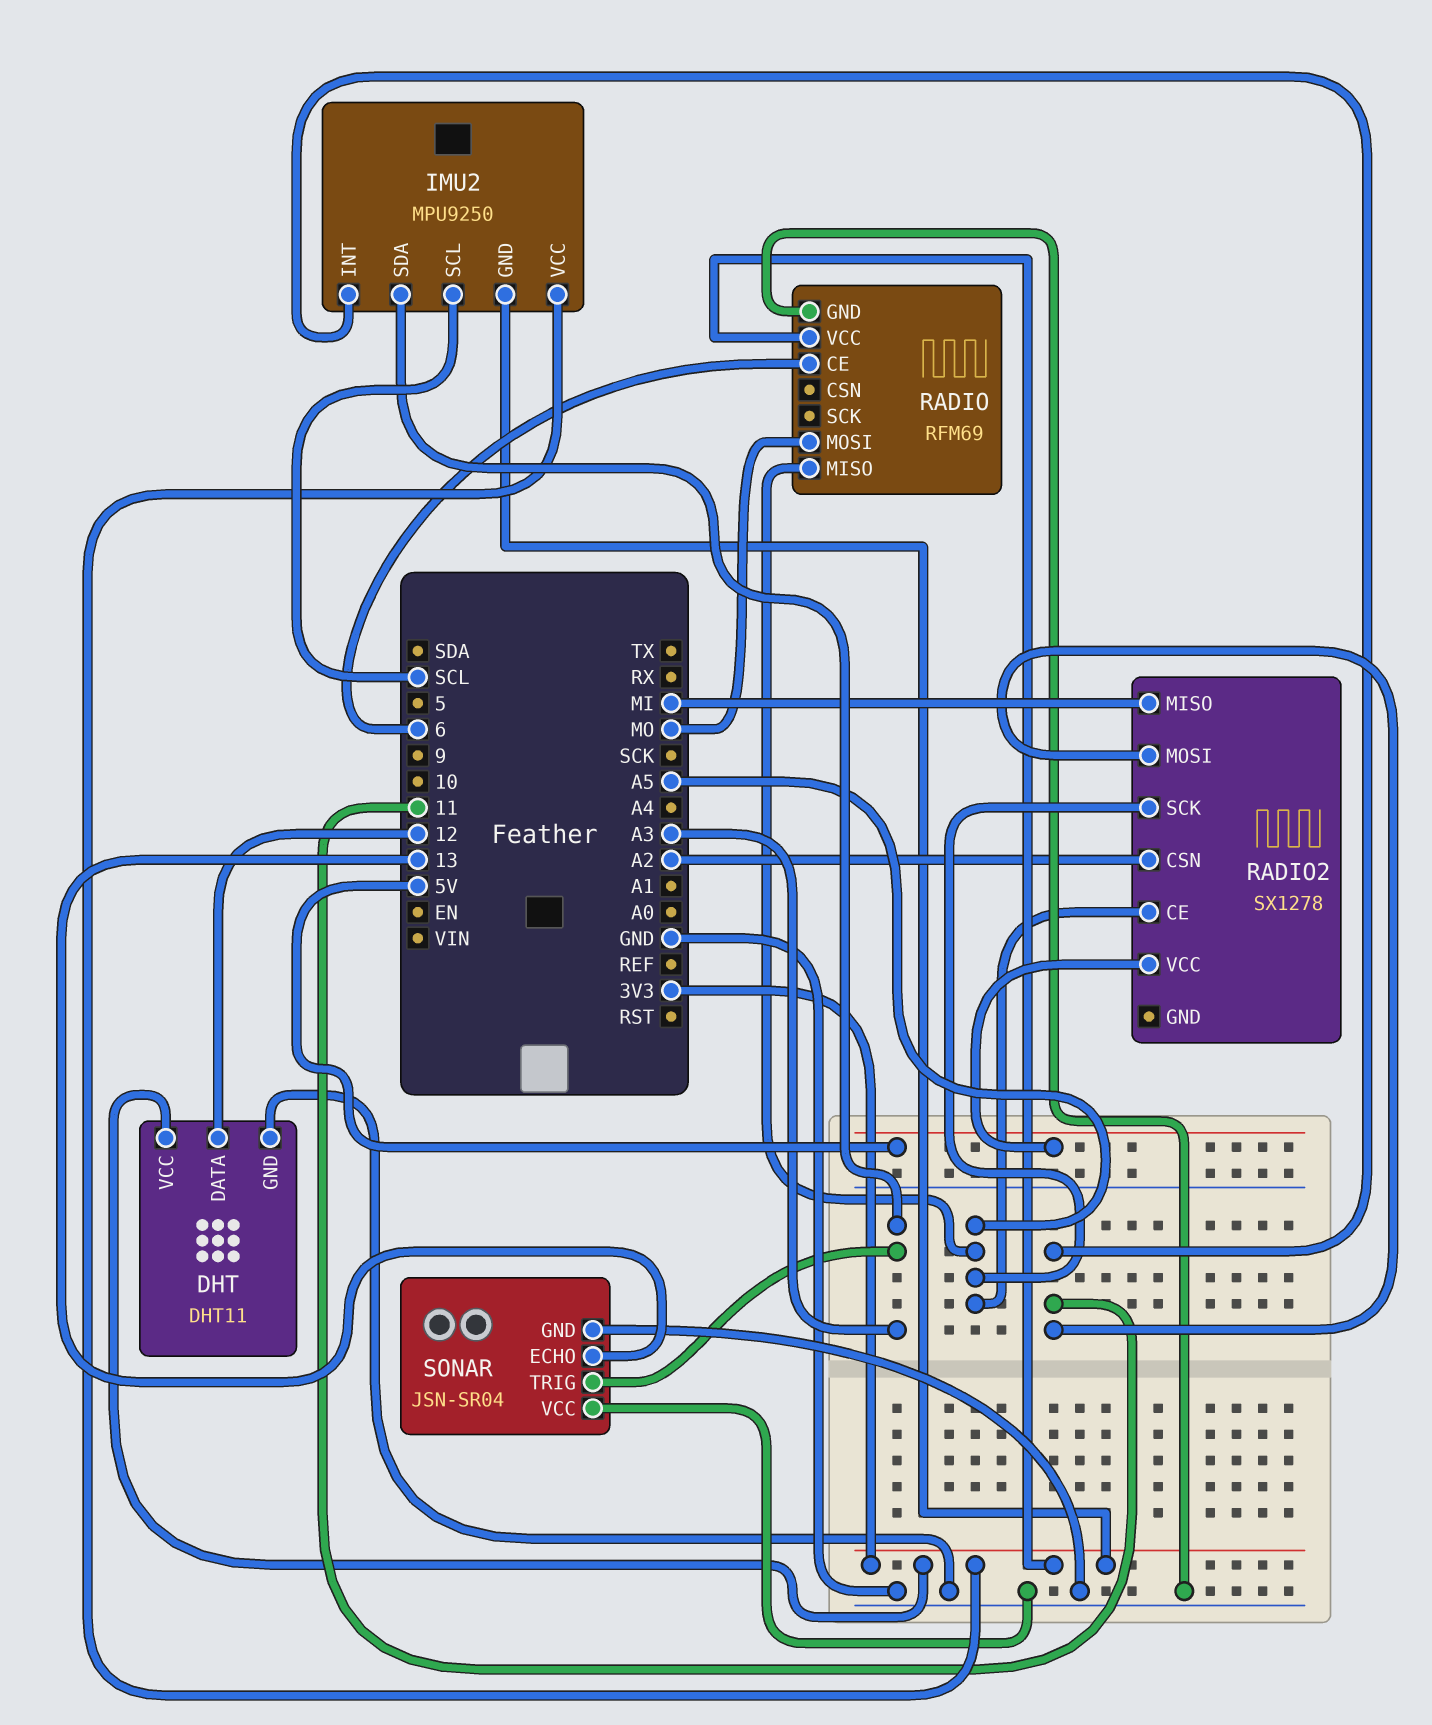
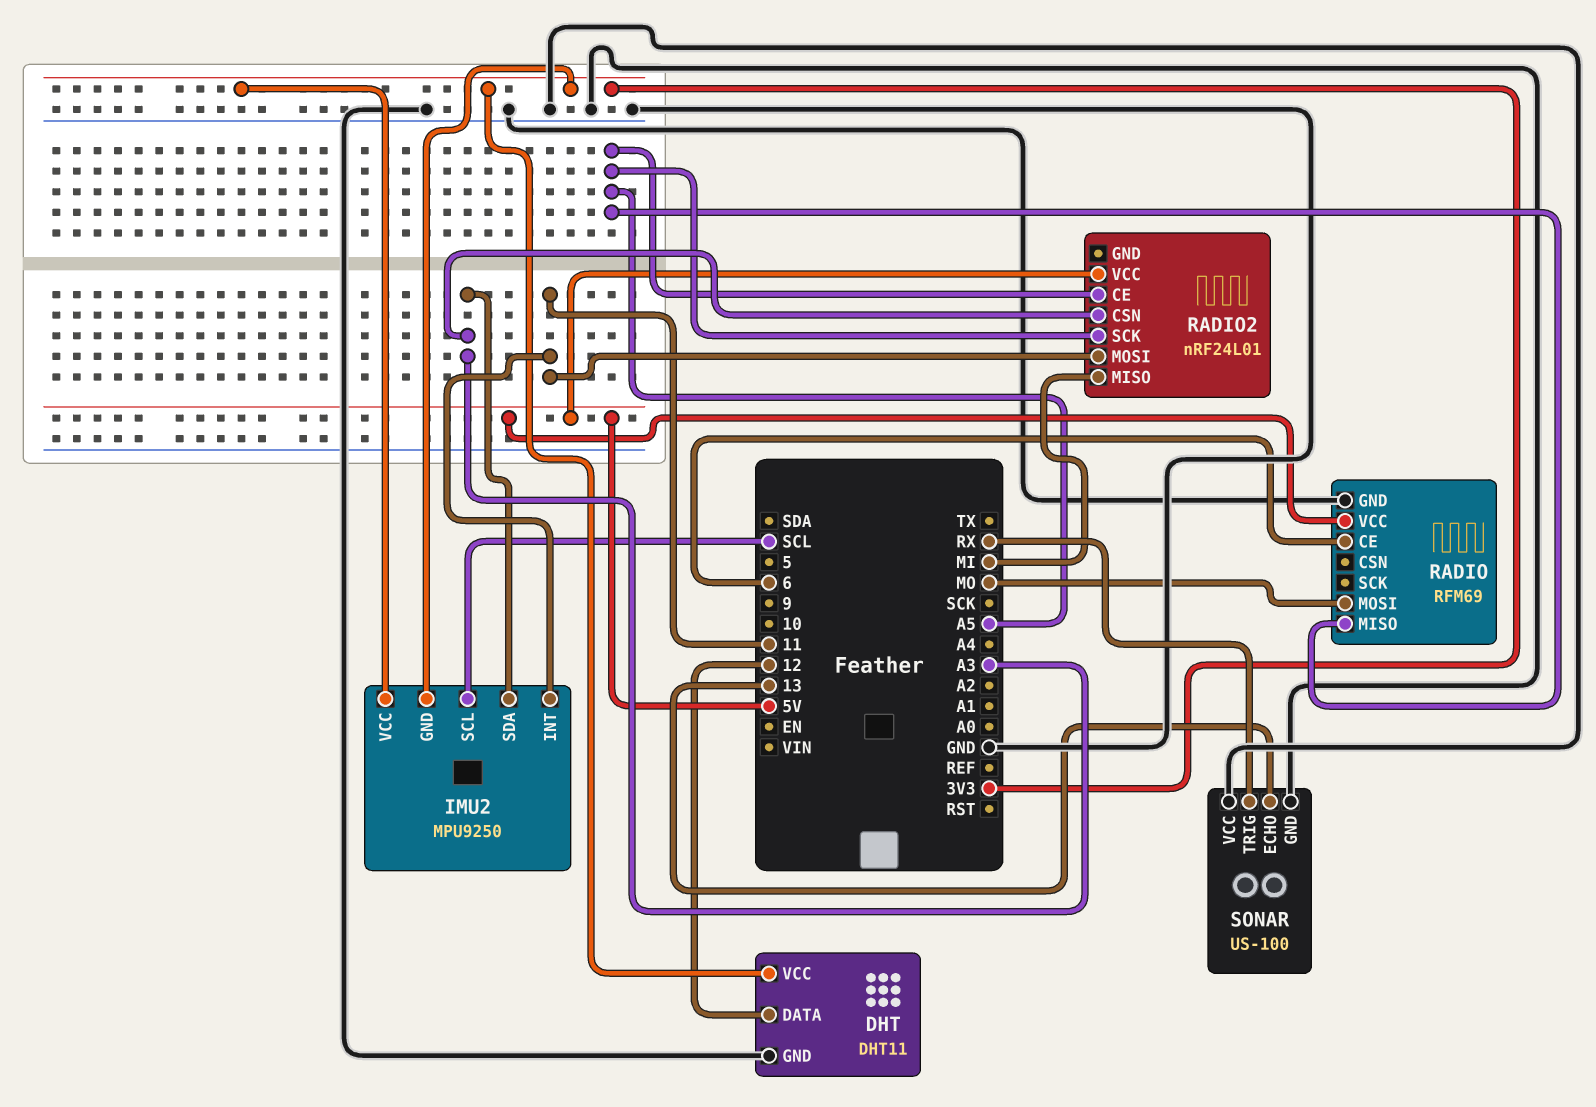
RADIO pin VCC: 3V3 -> 5V
RADIO2: SX1278 -> nRF24L01
RADIO2 pin CSN: A2 -> A3
SONAR: JSN-SR04 -> US-100
SONAR pin TRIG: A3 -> RX

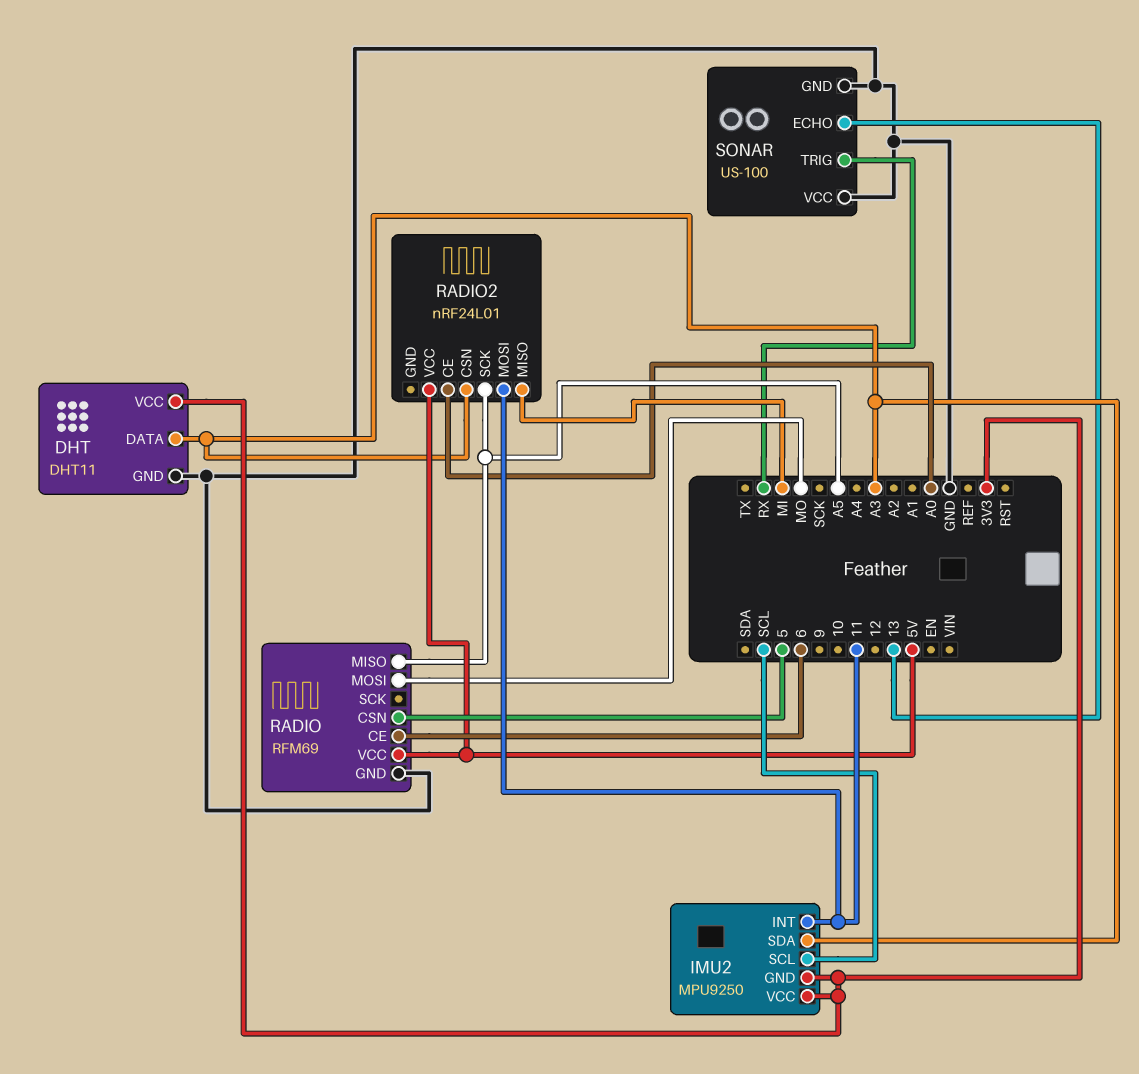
DHT pin DATA: 12 -> A3
RADIO pin CSN: none -> 5
RADIO2 pin CE: A5 -> A0

